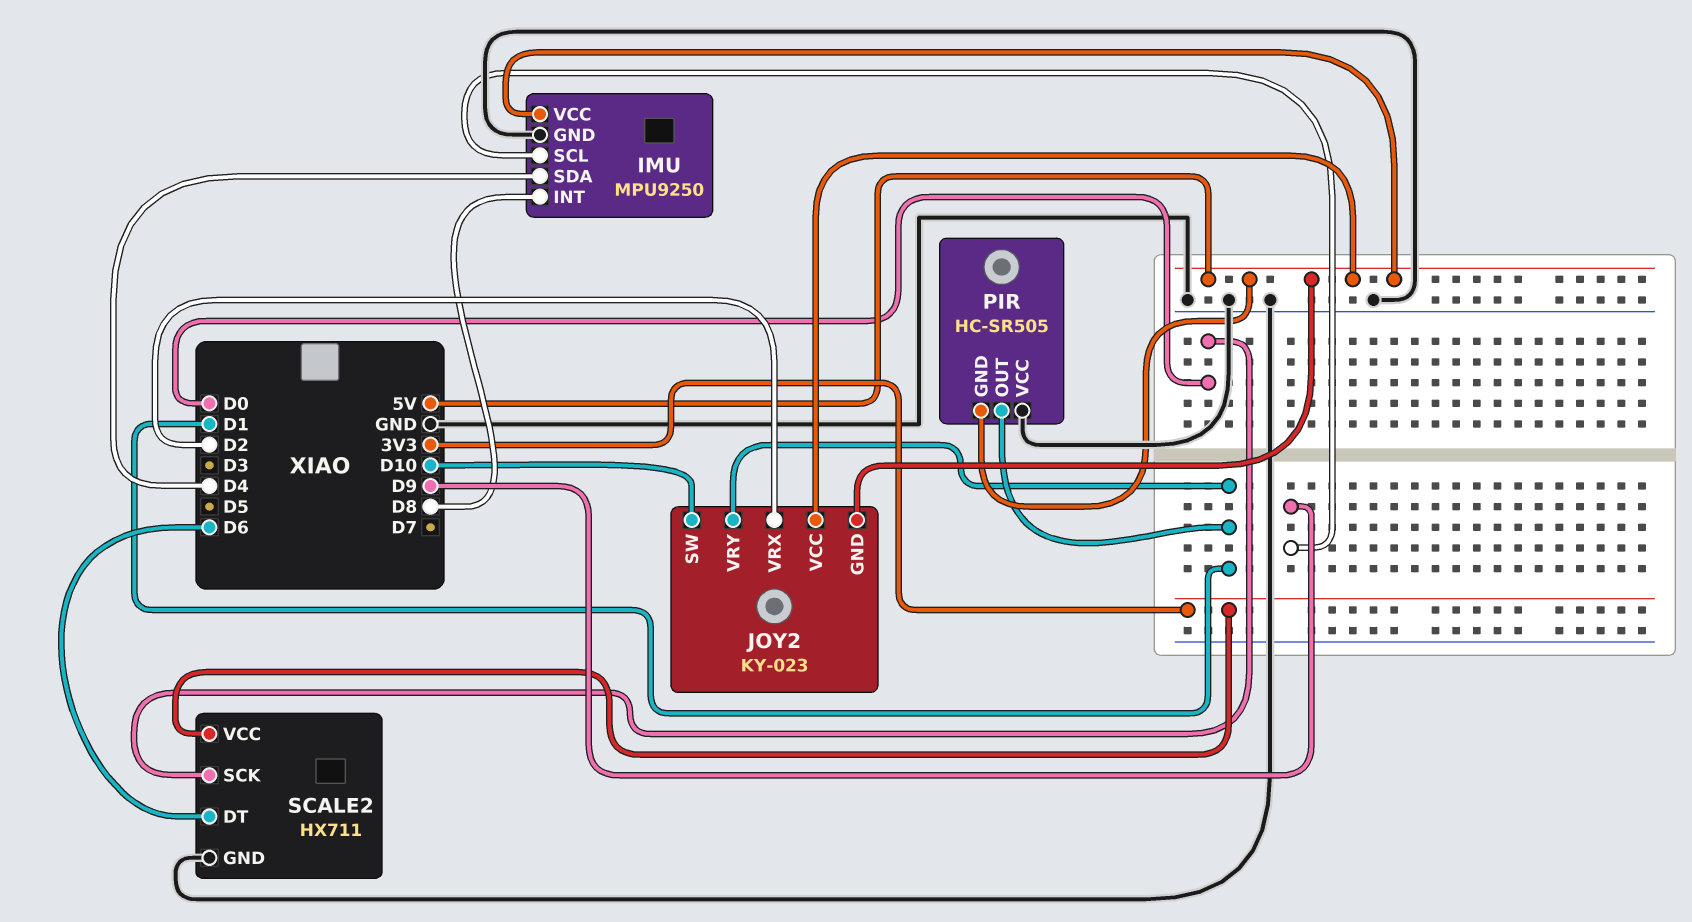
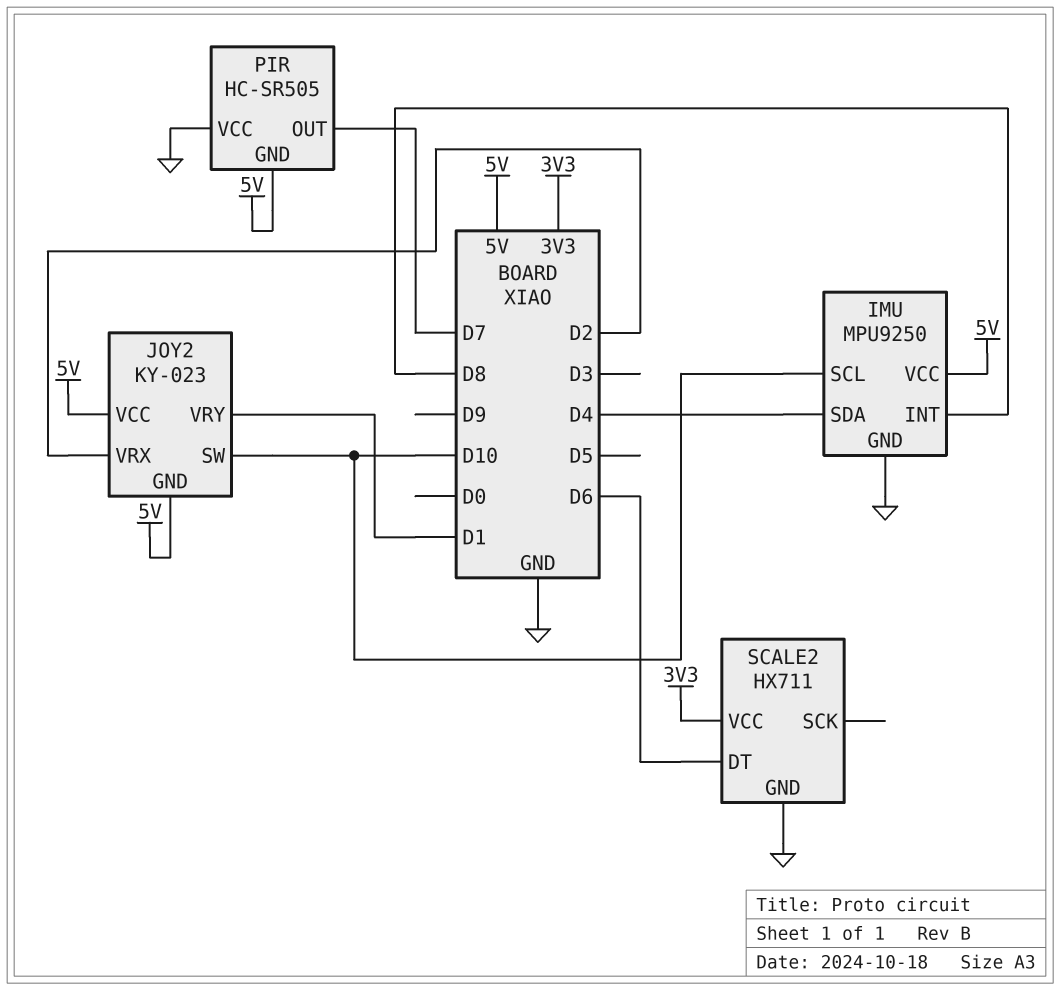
IMU pin SCL: D9 -> D10
PIR pin OUT: D1 -> D7
SCALE2 pin SCK: D0 -> none

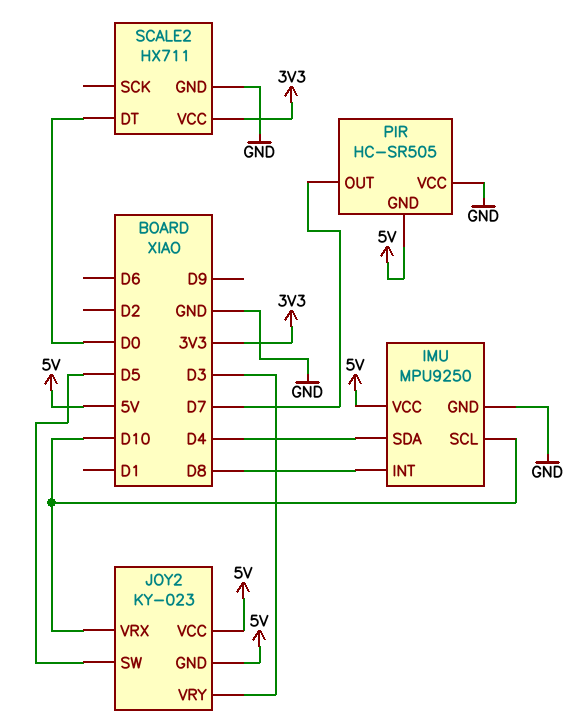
JOY2 pin SW: D10 -> D5
JOY2 pin VRX: D2 -> D10
JOY2 pin VRY: D1 -> D3
SCALE2 pin DT: D6 -> D0

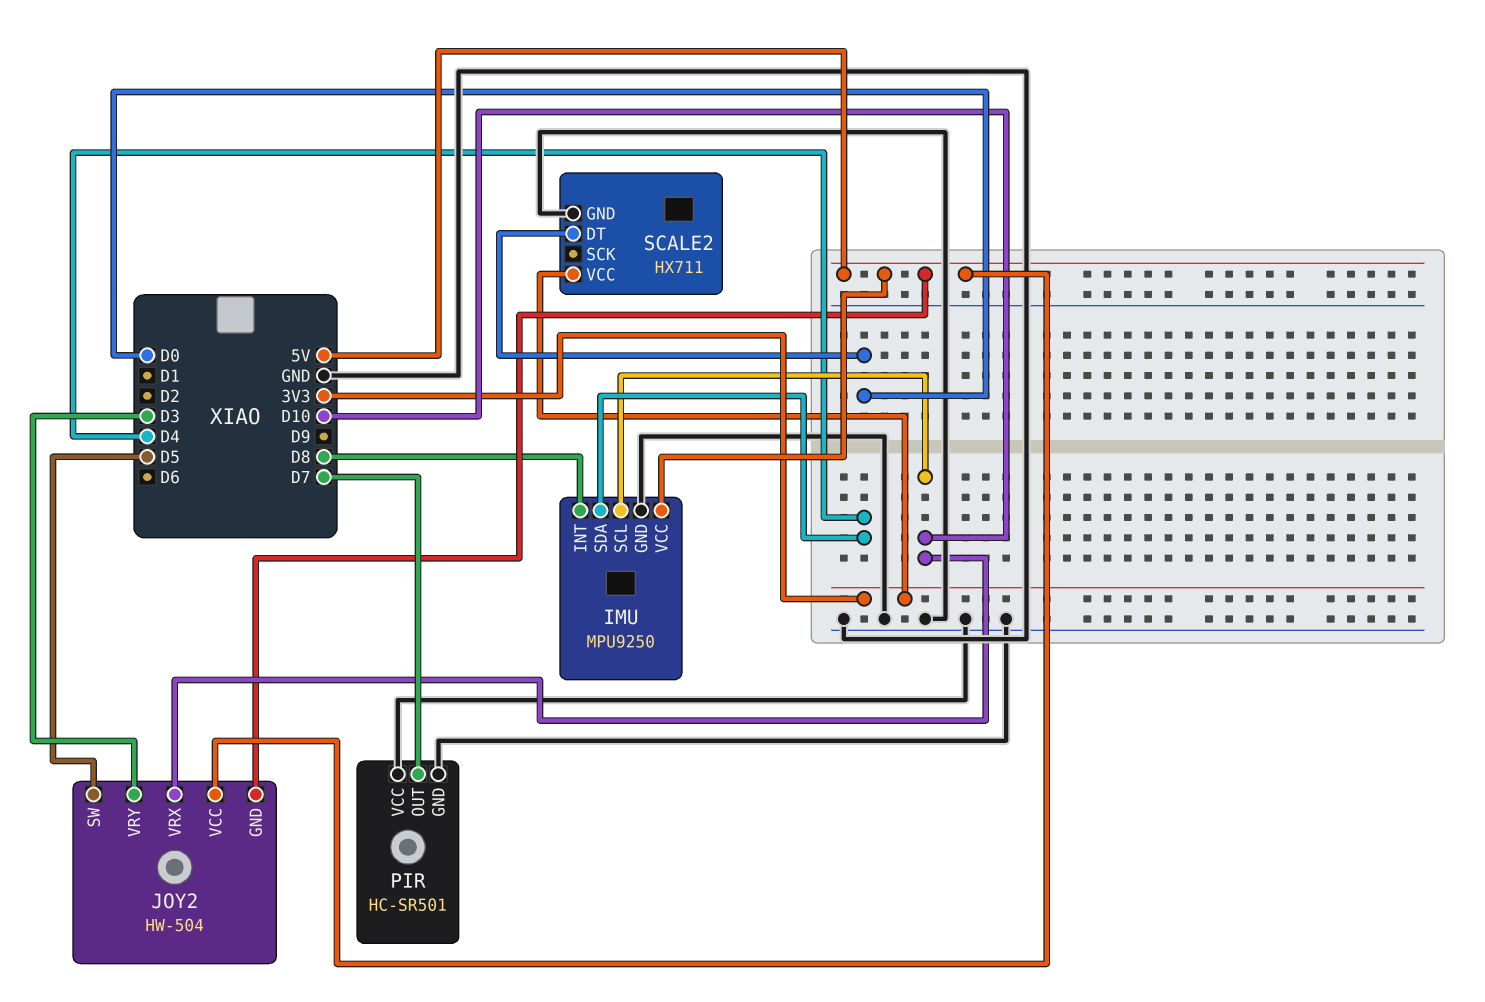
JOY2: KY-023 -> HW-504
PIR: HC-SR505 -> HC-SR501
PIR pin GND: 5V -> GND

